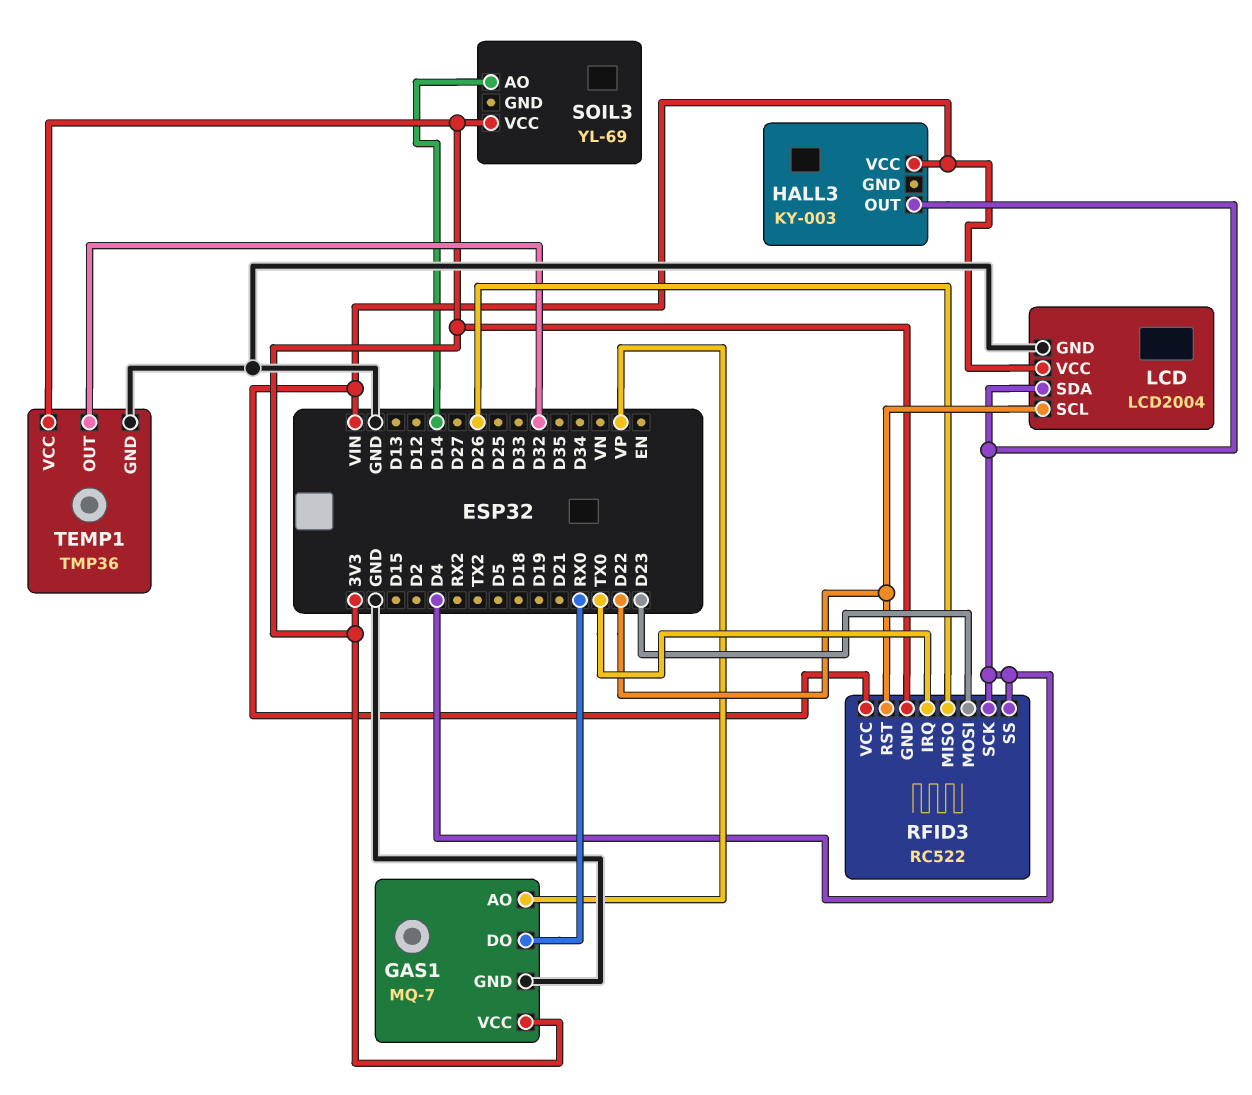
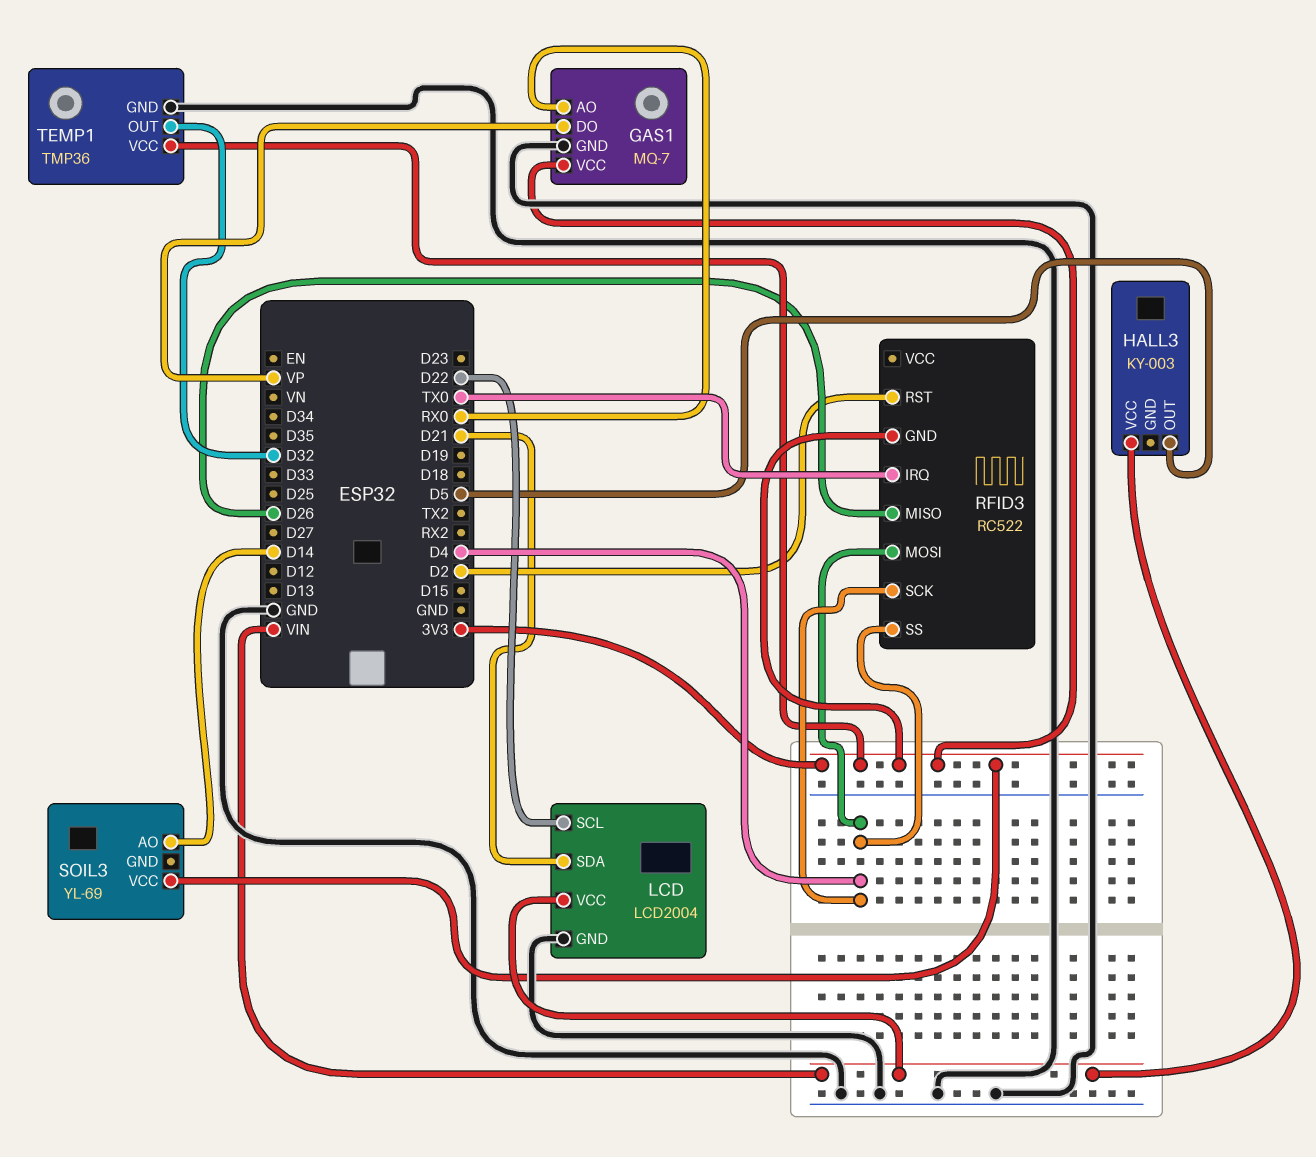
GAS1 pin AO: VP -> RX0
GAS1 pin DO: RX0 -> VP
HALL3 pin OUT: D4 -> D5
LCD pin SDA: D4 -> D21
RFID3 pin MOSI: D23 -> D4
RFID3 pin RST: D22 -> D2
RFID3 pin VCC: VIN -> none

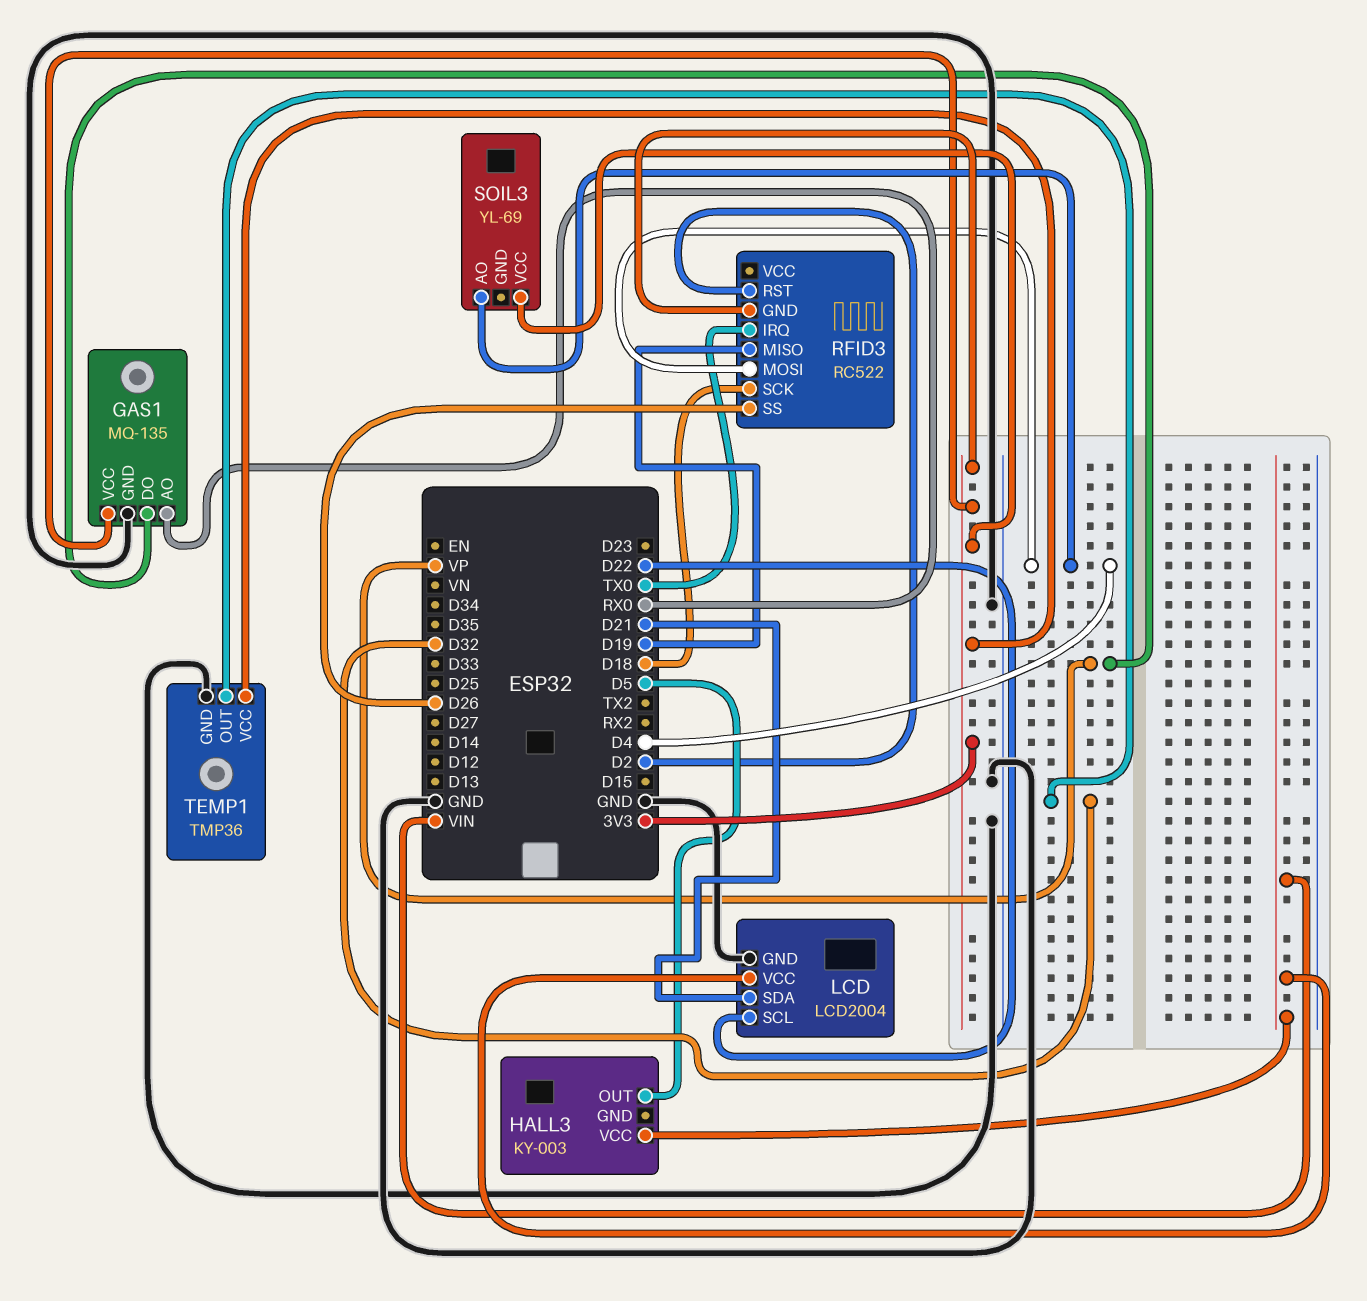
GAS1: MQ-7 -> MQ-135
RFID3 pin MISO: D26 -> D19
RFID3 pin SCK: D4 -> D18
RFID3 pin SS: D4 -> D26
SOIL3 pin AO: D14 -> D4

